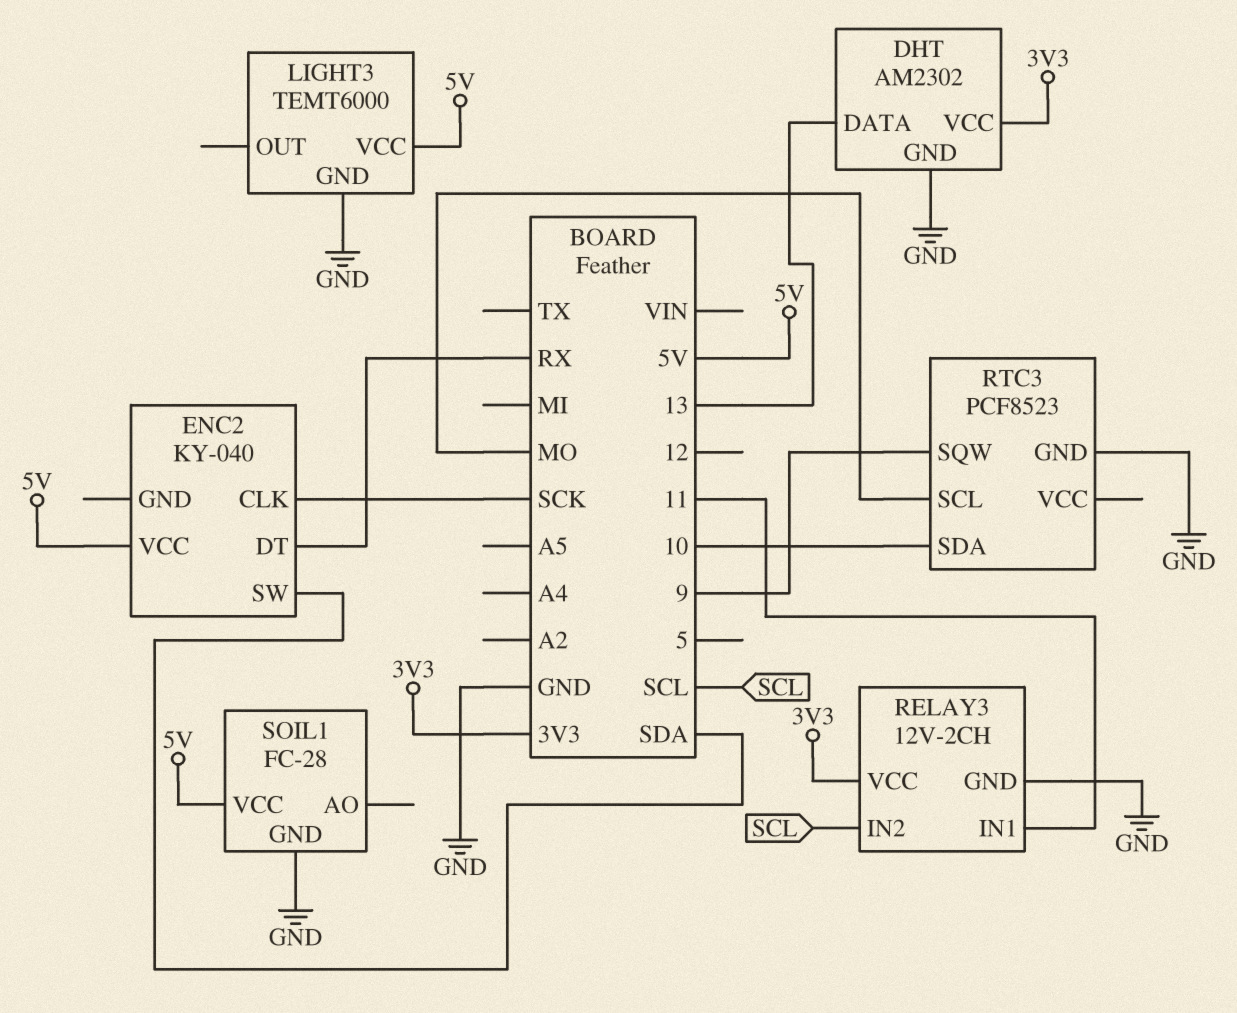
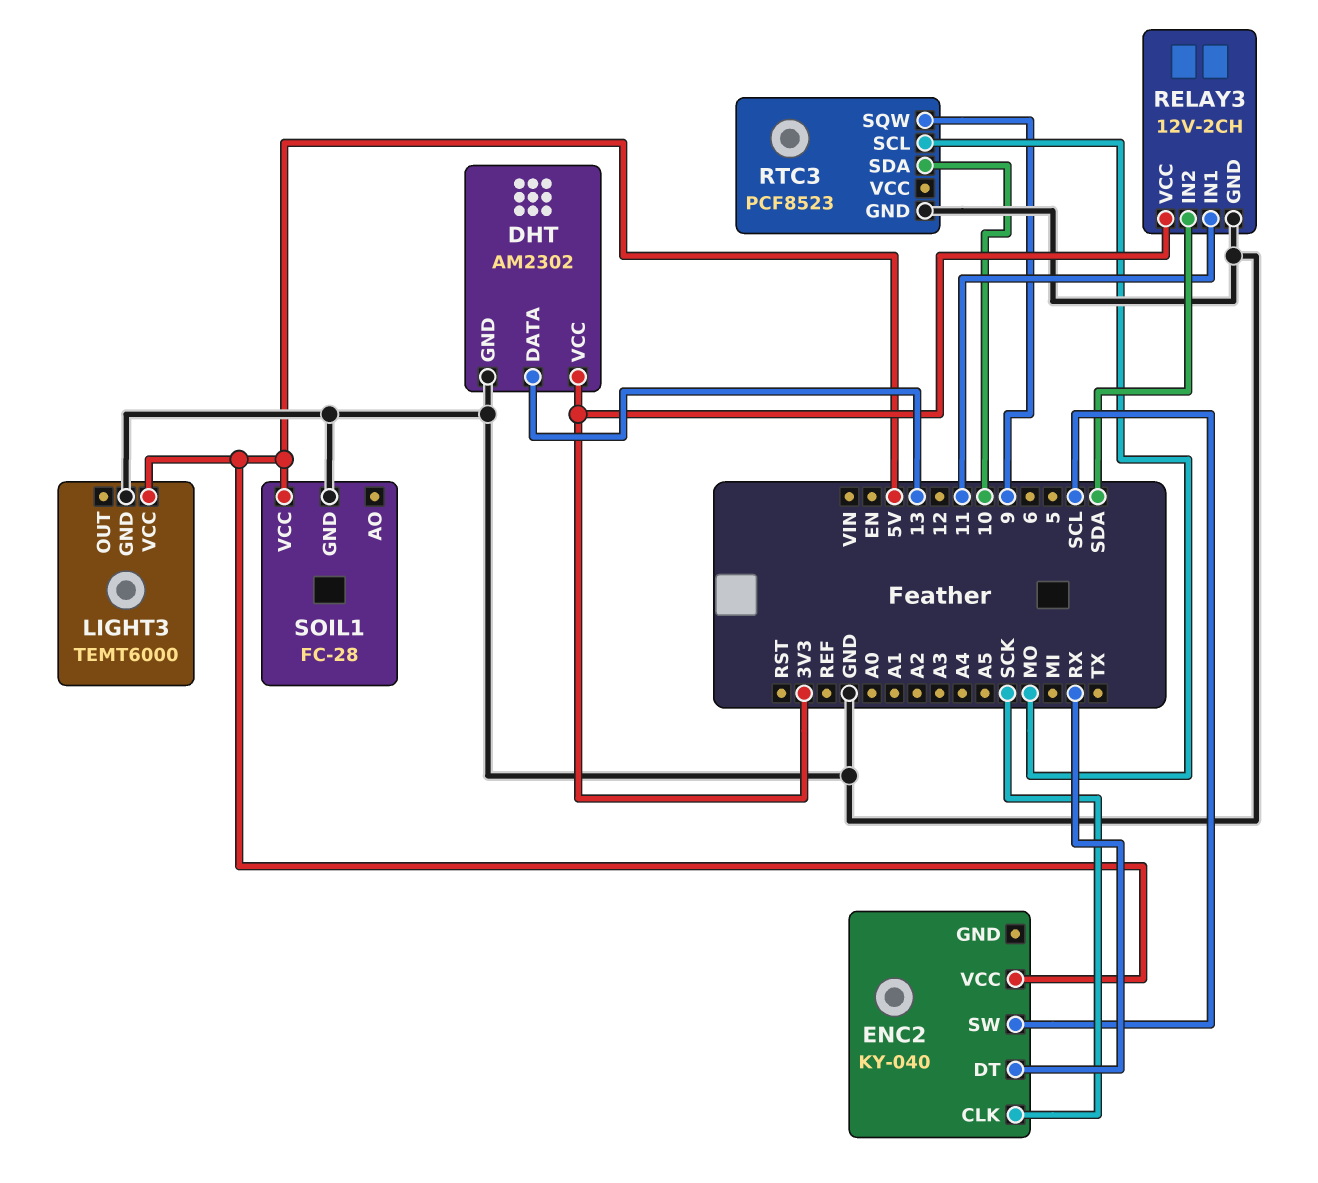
ENC2 pin SW: SDA -> SCL
RELAY3 pin IN2: SCL -> SDA

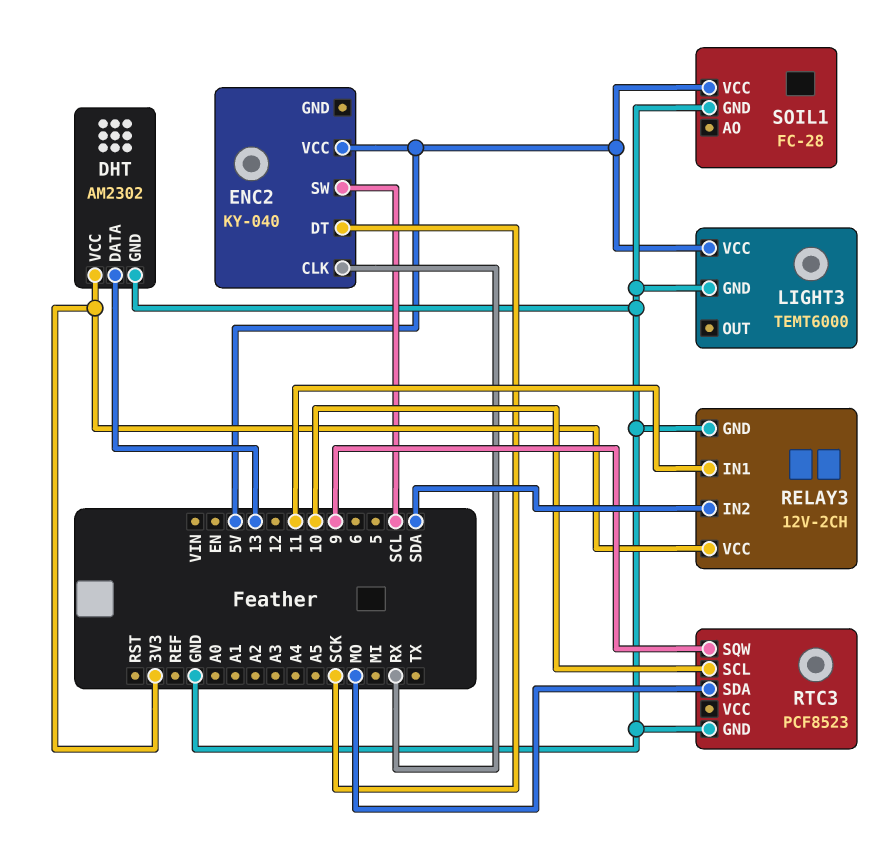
ENC2 pin CLK: SCK -> RX
ENC2 pin DT: RX -> SCK
RTC3 pin SCL: MO -> 10
RTC3 pin SDA: 10 -> MO

